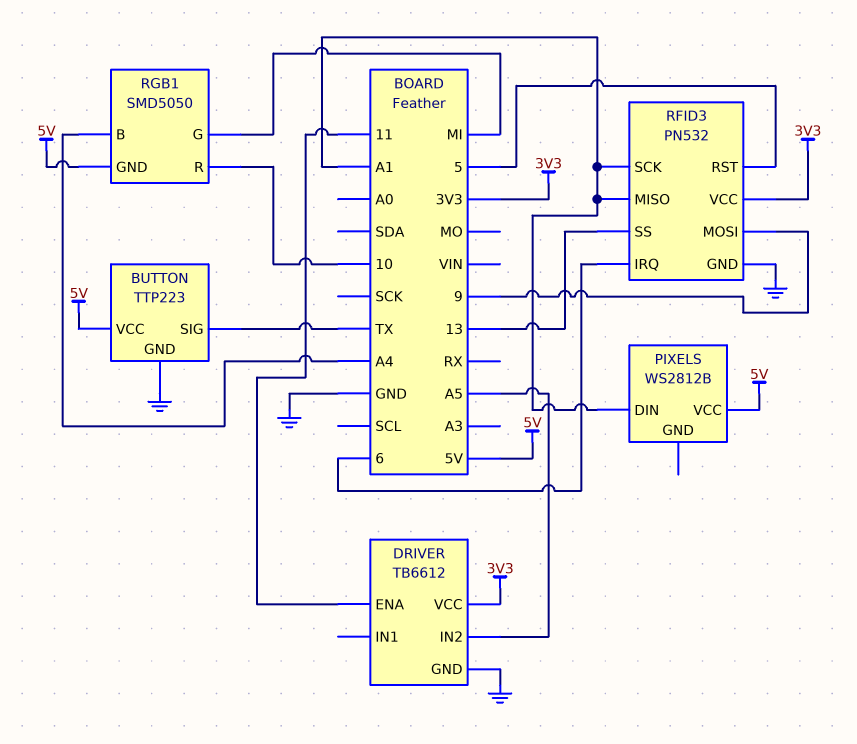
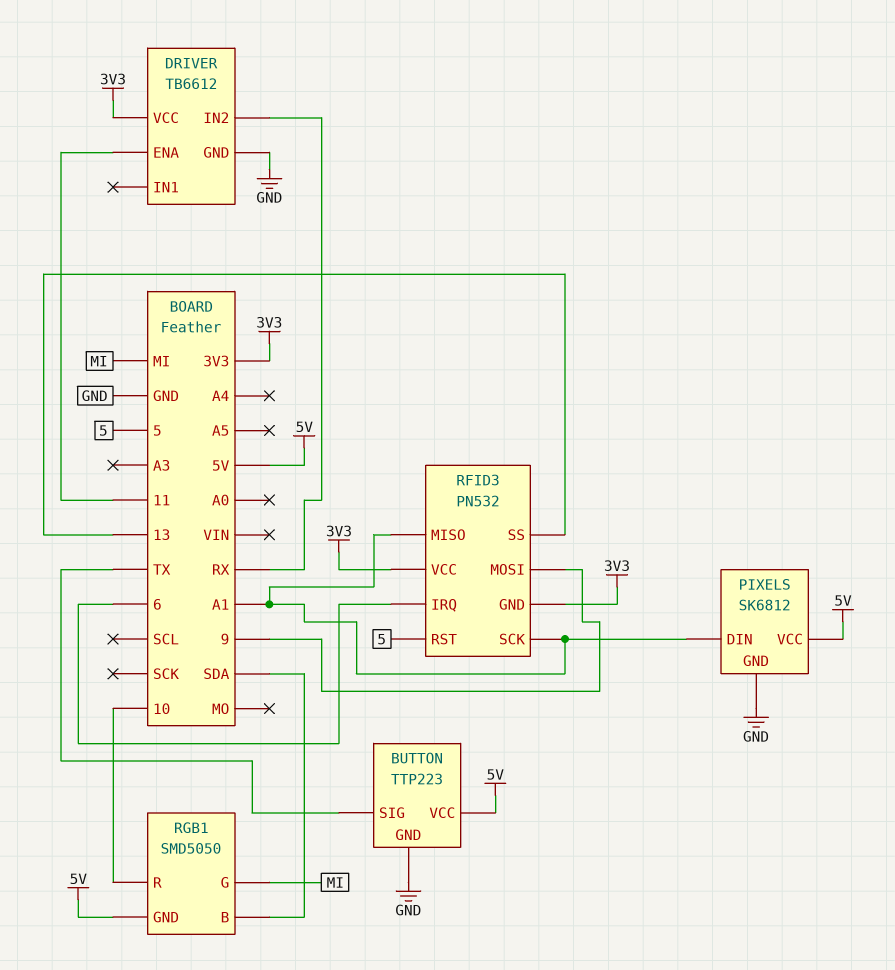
DRIVER pin IN2: A5 -> RX
PIXELS: WS2812B -> SK6812
PIXELS pin GND: none -> GND
RFID3 pin GND: GND -> 3V3
RGB1 pin B: A4 -> SDA

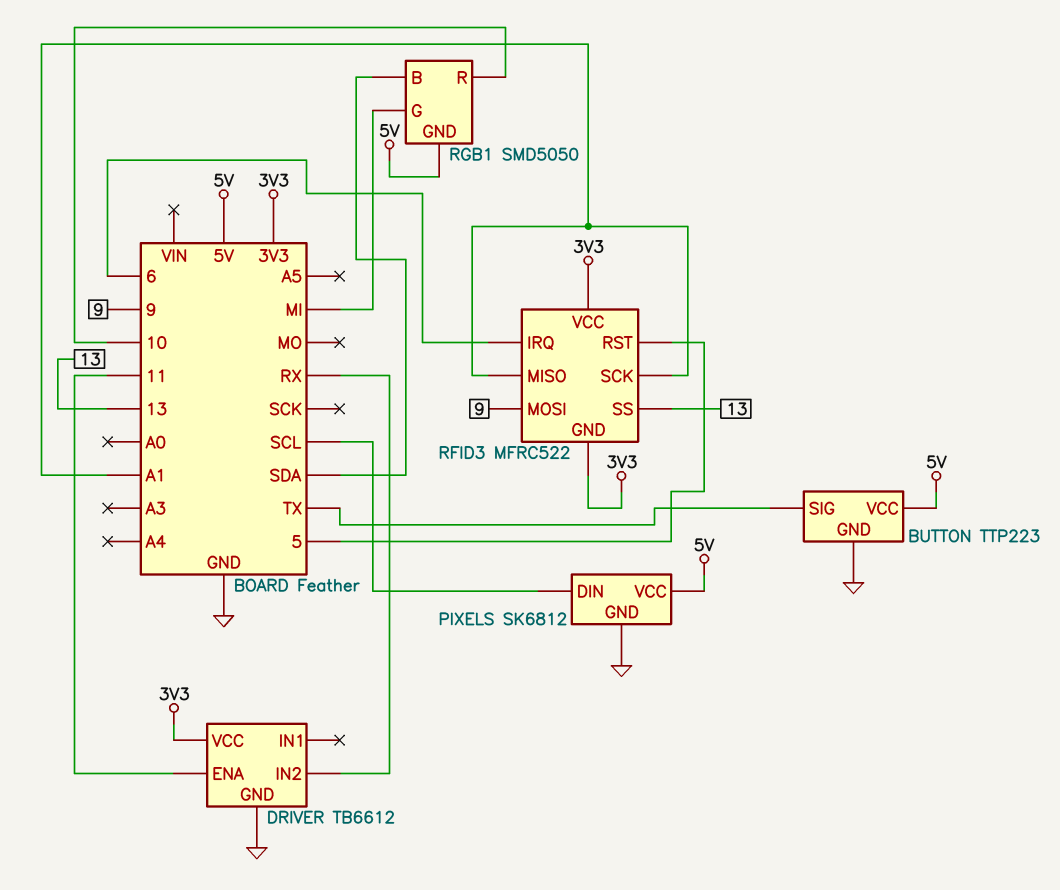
PIXELS pin DIN: A1 -> SCL
RFID3: PN532 -> MFRC522

